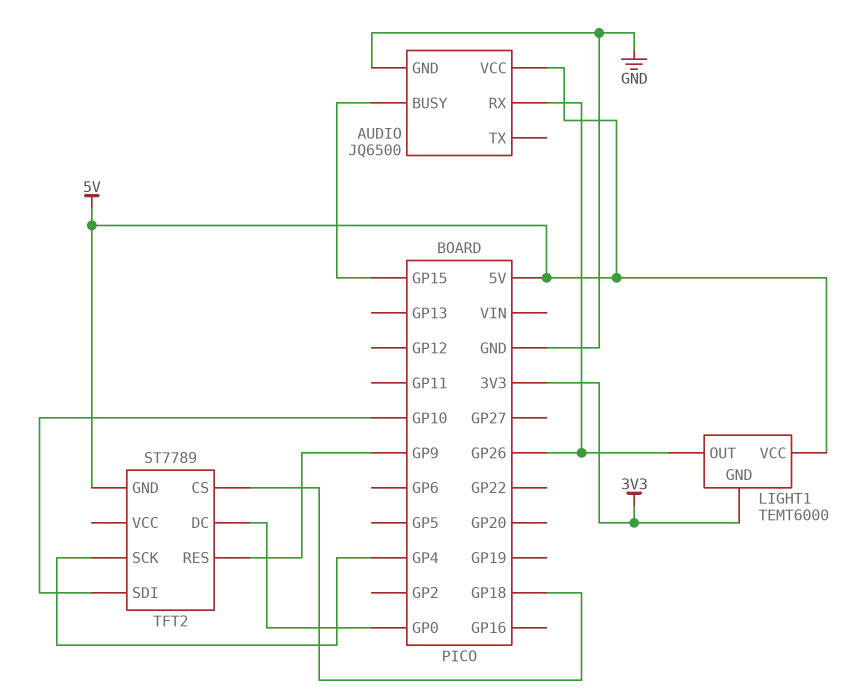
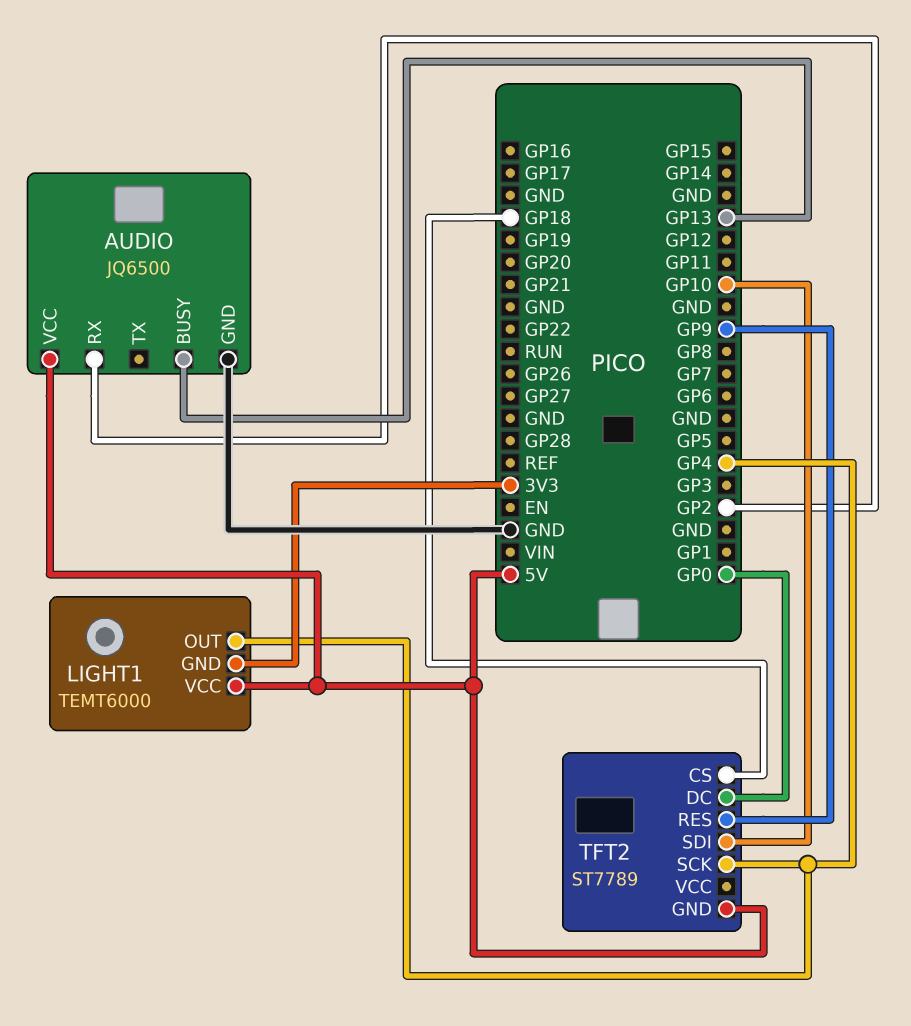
AUDIO pin BUSY: GP15 -> GP13
AUDIO pin RX: GP26 -> GP2
LIGHT1 pin OUT: GP26 -> GP4

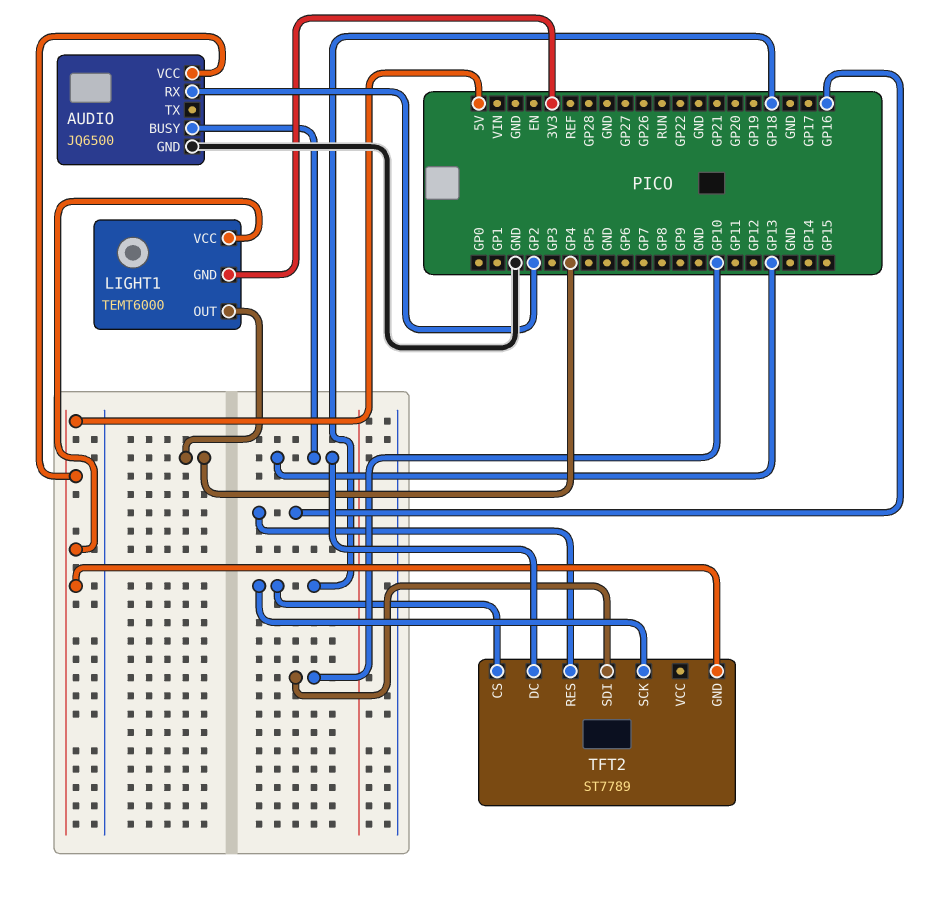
TFT2 pin DC: GP0 -> GP13
TFT2 pin RES: GP9 -> GP16
TFT2 pin SCK: GP4 -> GP18

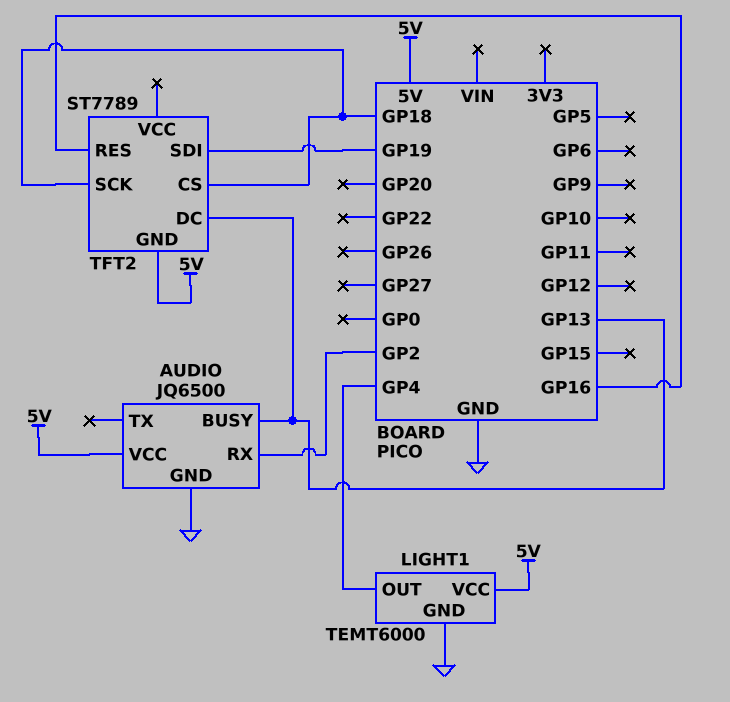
LIGHT1 pin GND: 3V3 -> GND
TFT2 pin SDI: GP10 -> GP19

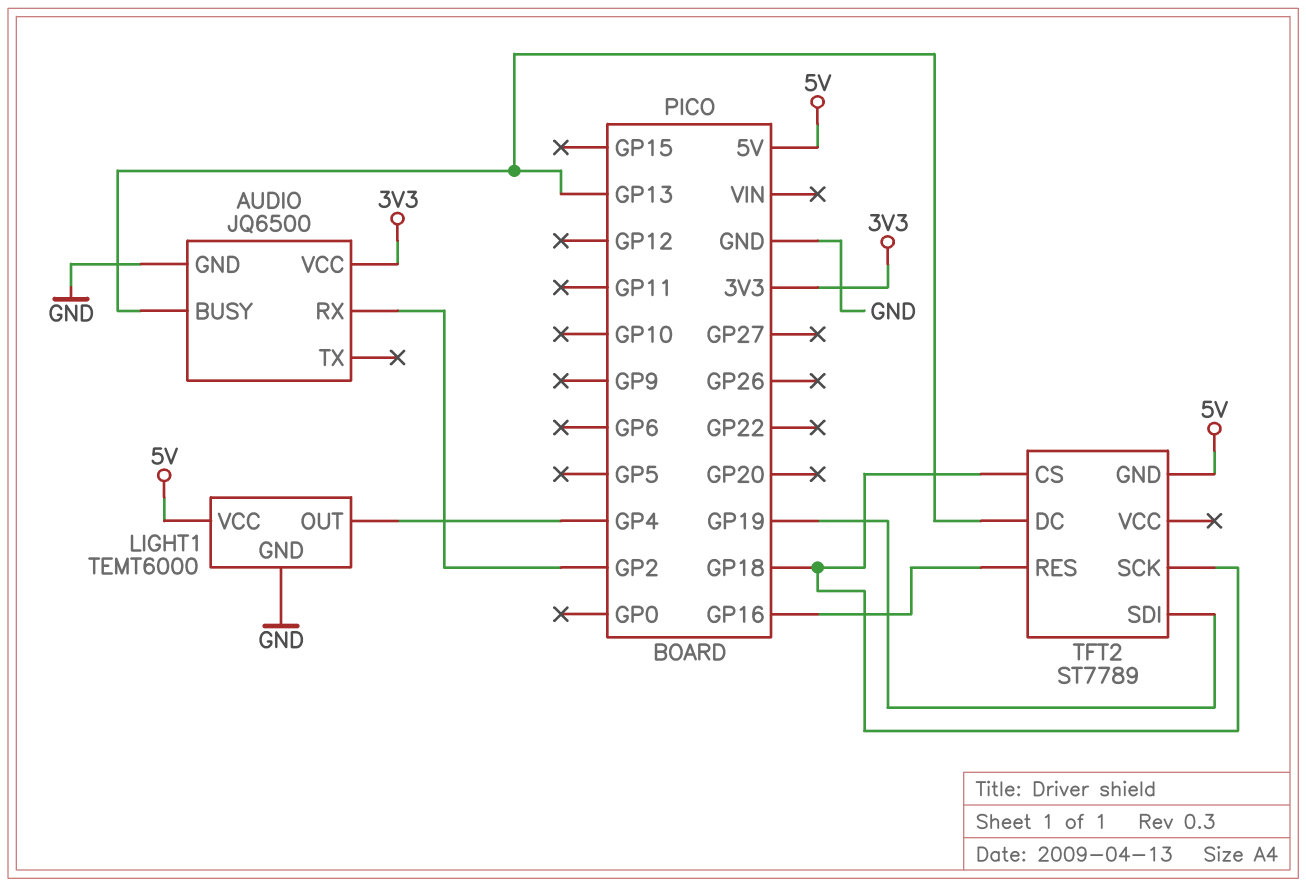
AUDIO pin VCC: 5V -> 3V3

